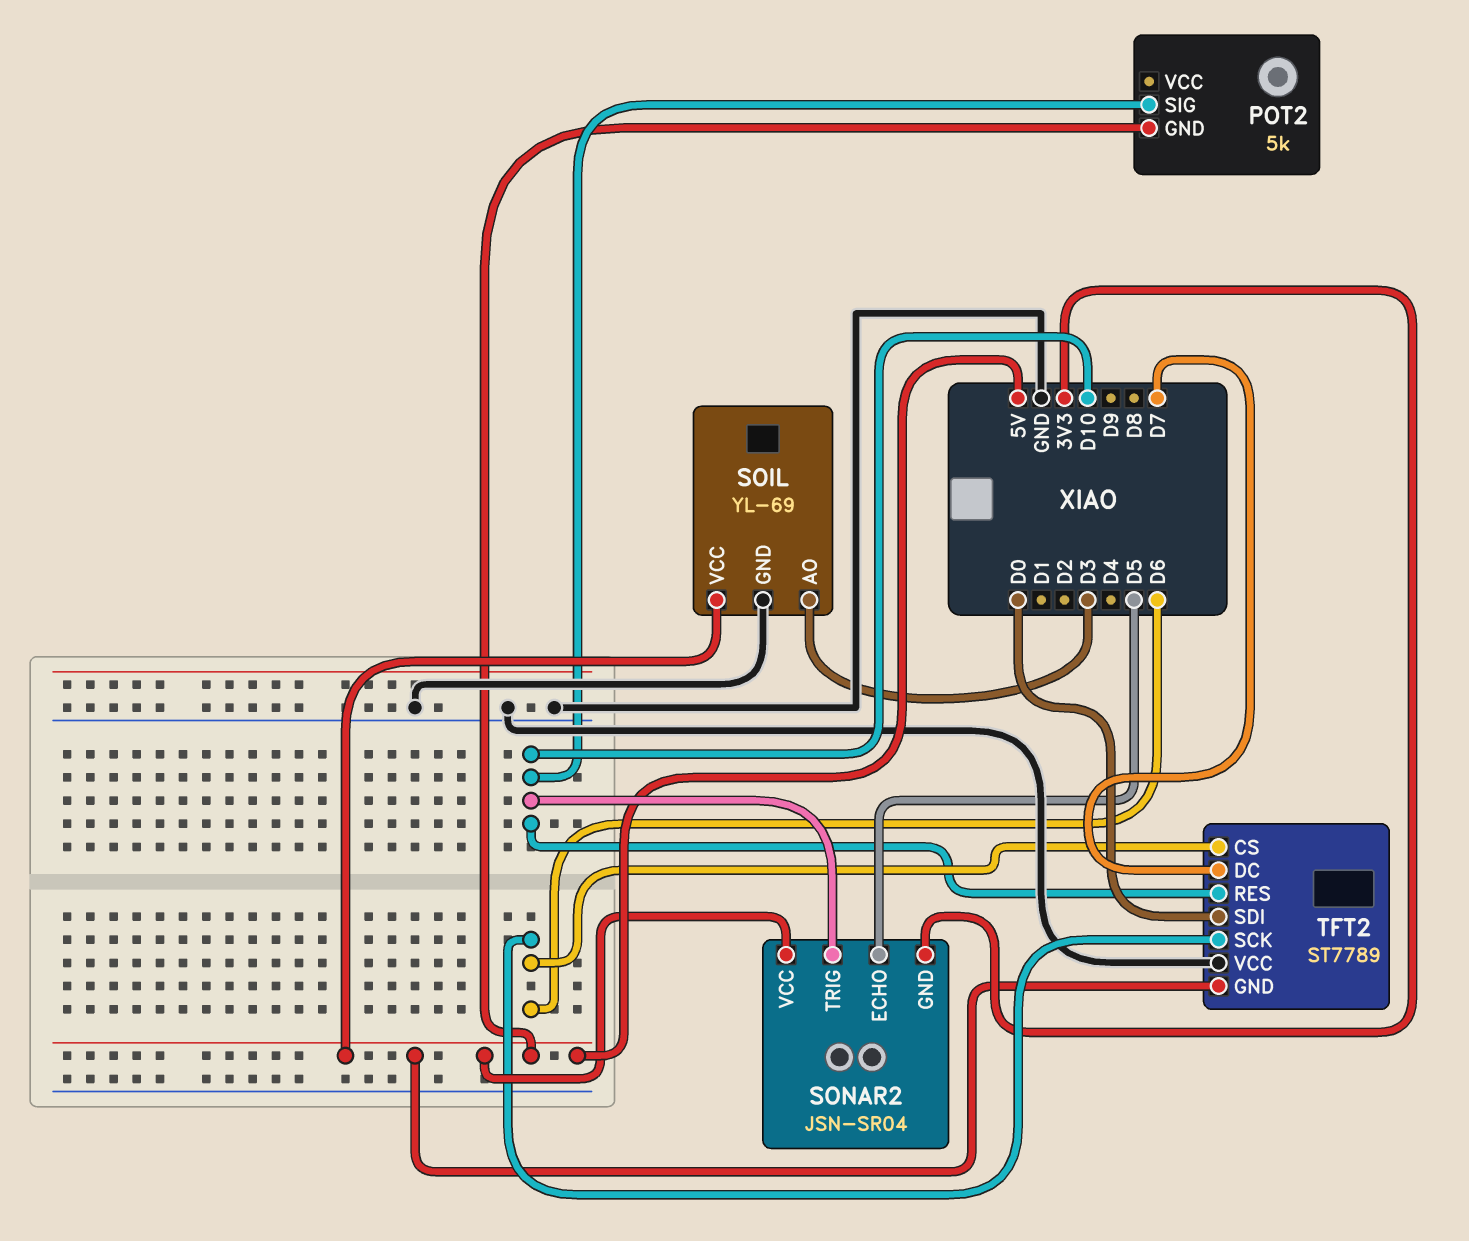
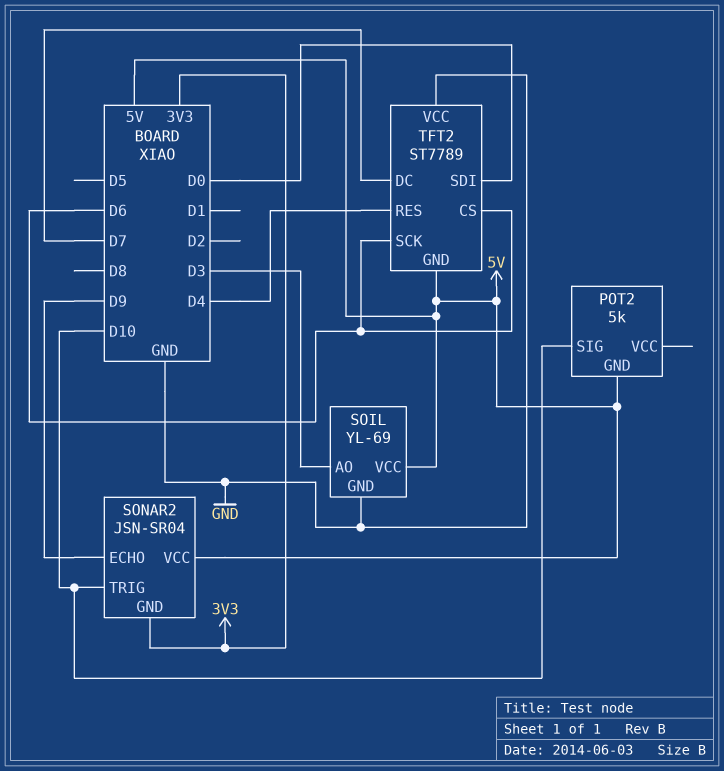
SONAR2 pin ECHO: D5 -> D9
TFT2 pin RES: D10 -> D4

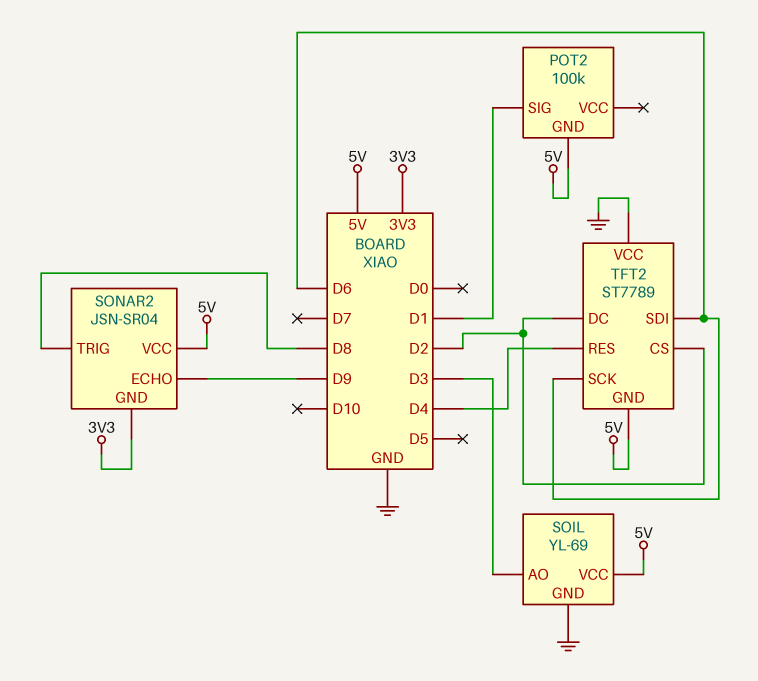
POT2: 5k -> 100k
POT2 pin SIG: D10 -> D1
SONAR2 pin TRIG: D10 -> D8
TFT2 pin CS: D6 -> D2
TFT2 pin DC: D7 -> D2
TFT2 pin SDI: D0 -> D6

